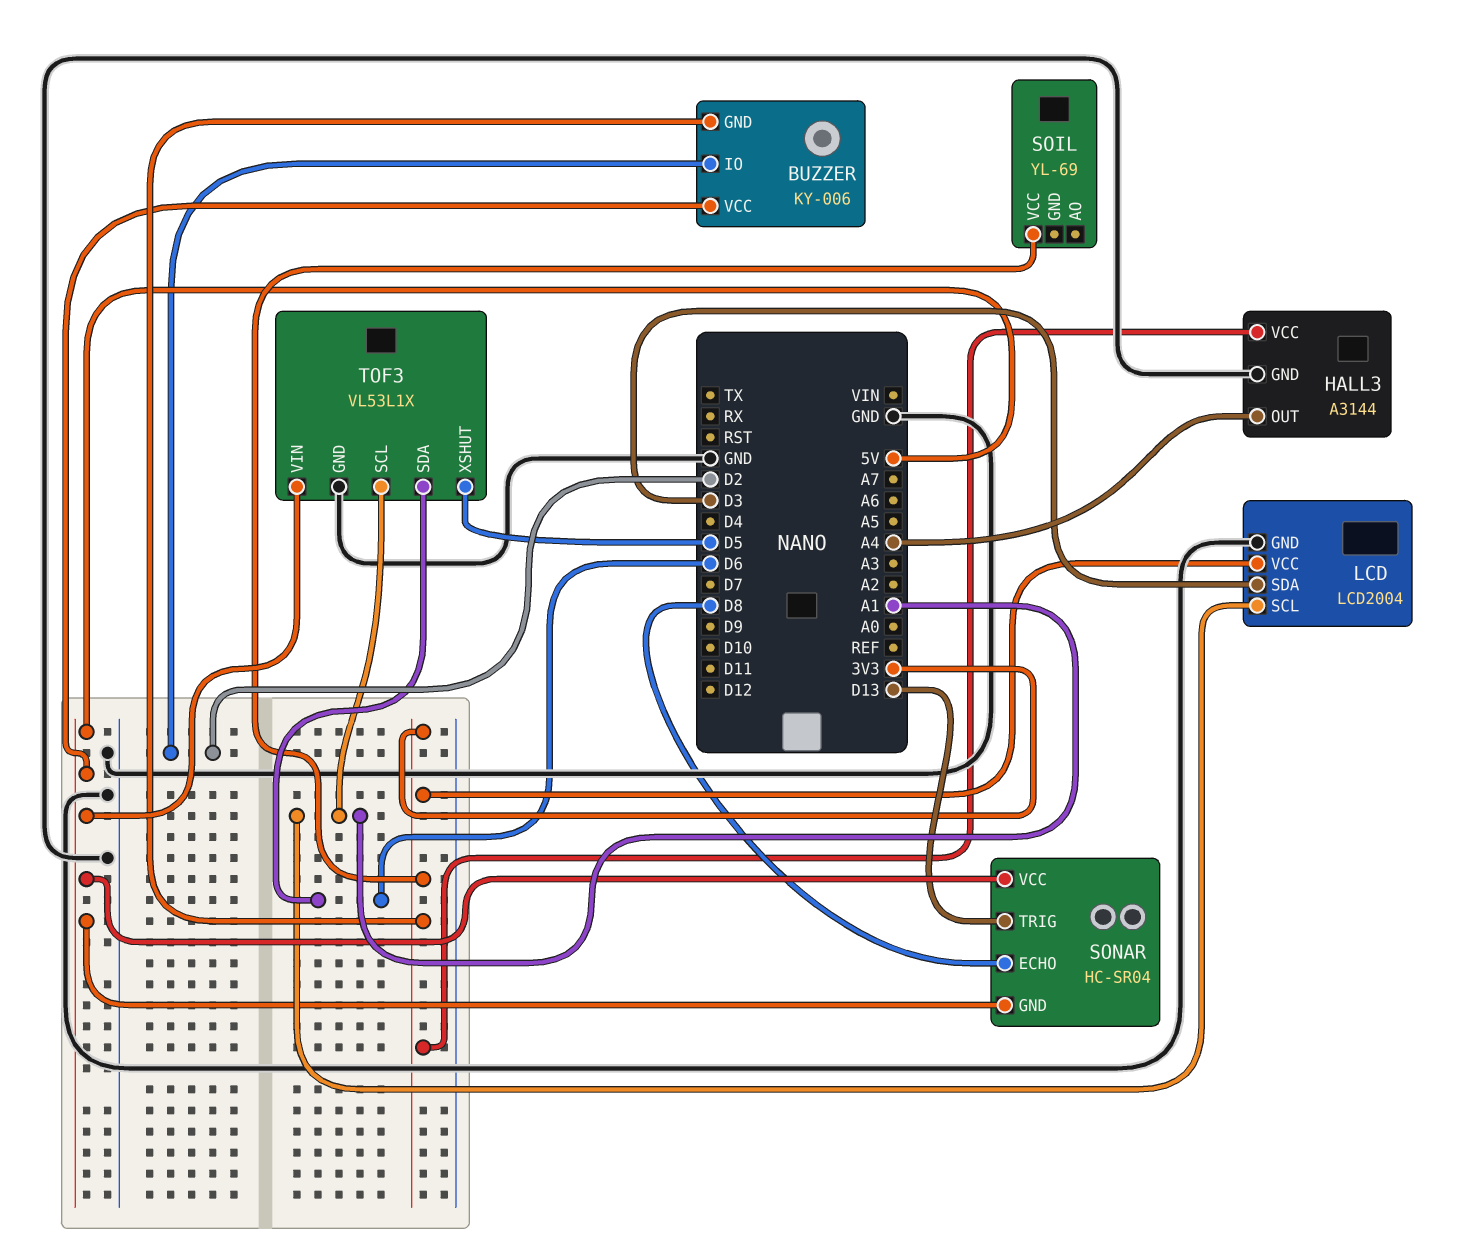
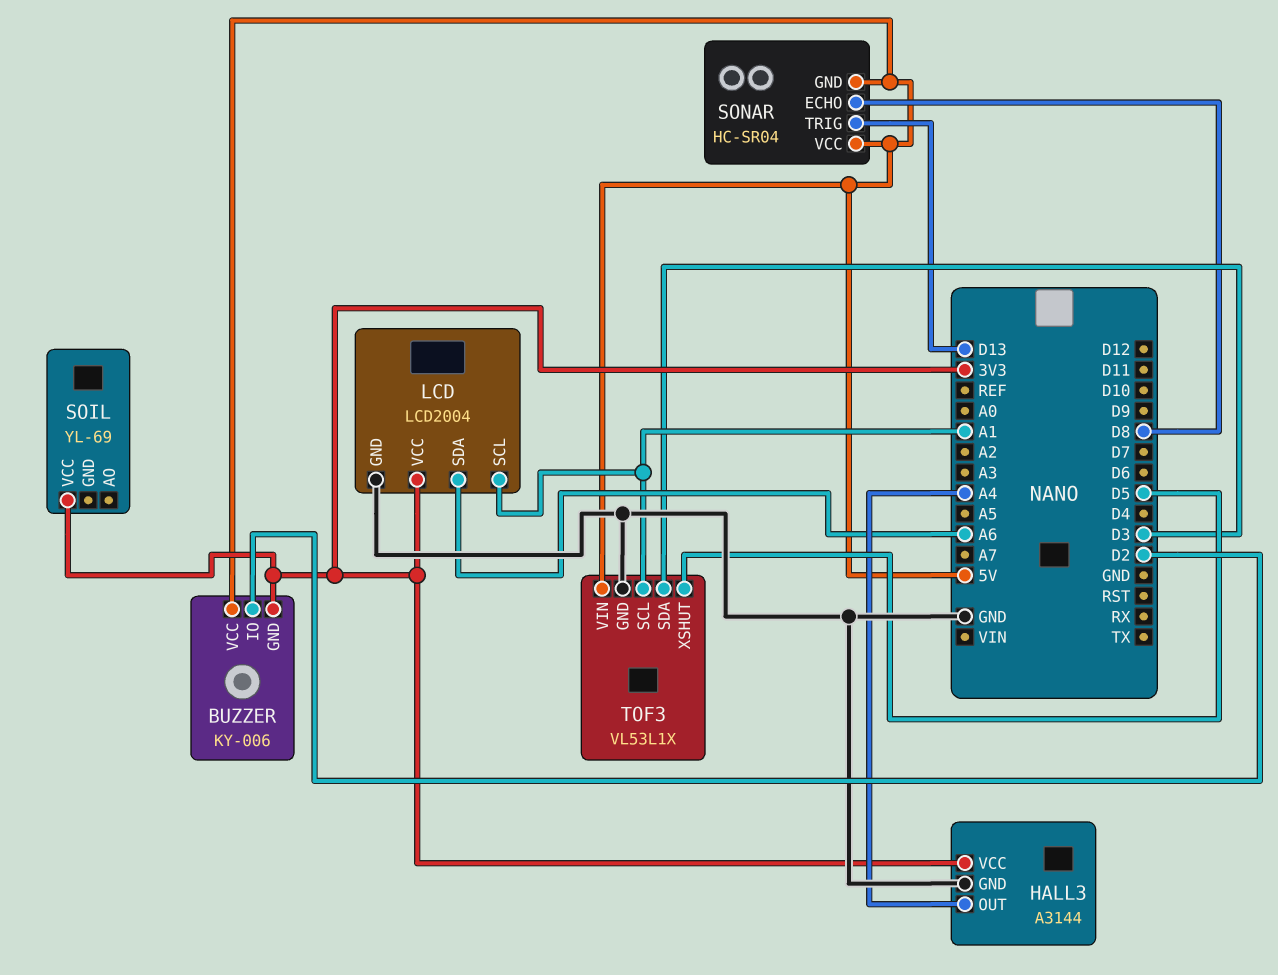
LCD pin SDA: D3 -> A6
TOF3 pin SDA: D6 -> D3

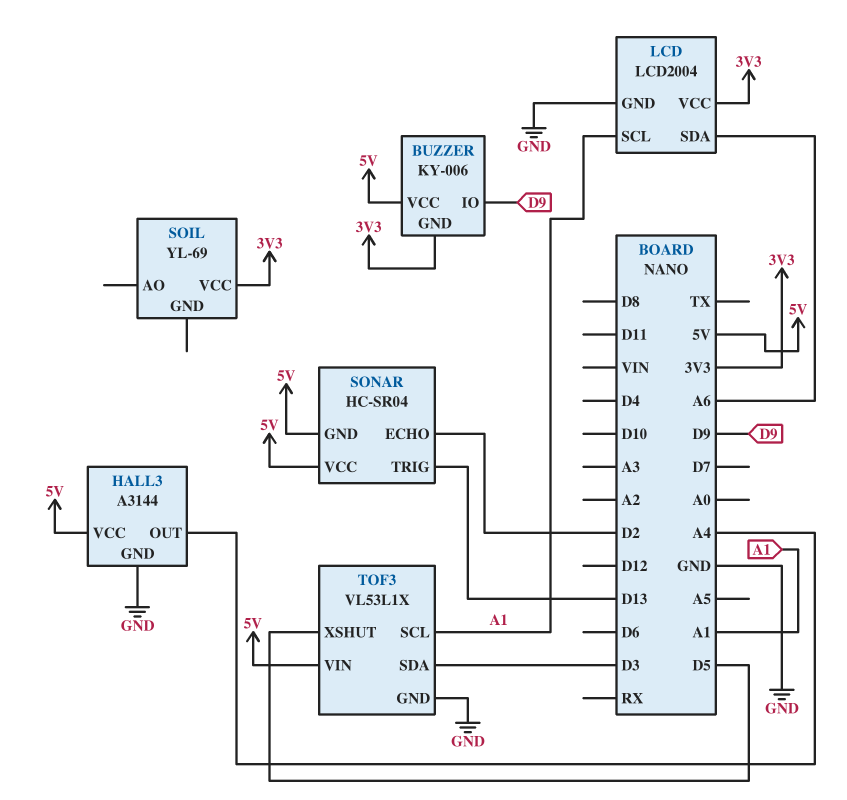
BUZZER pin IO: D2 -> D9
HALL3 pin VCC: 3V3 -> 5V
SONAR pin ECHO: D8 -> D2

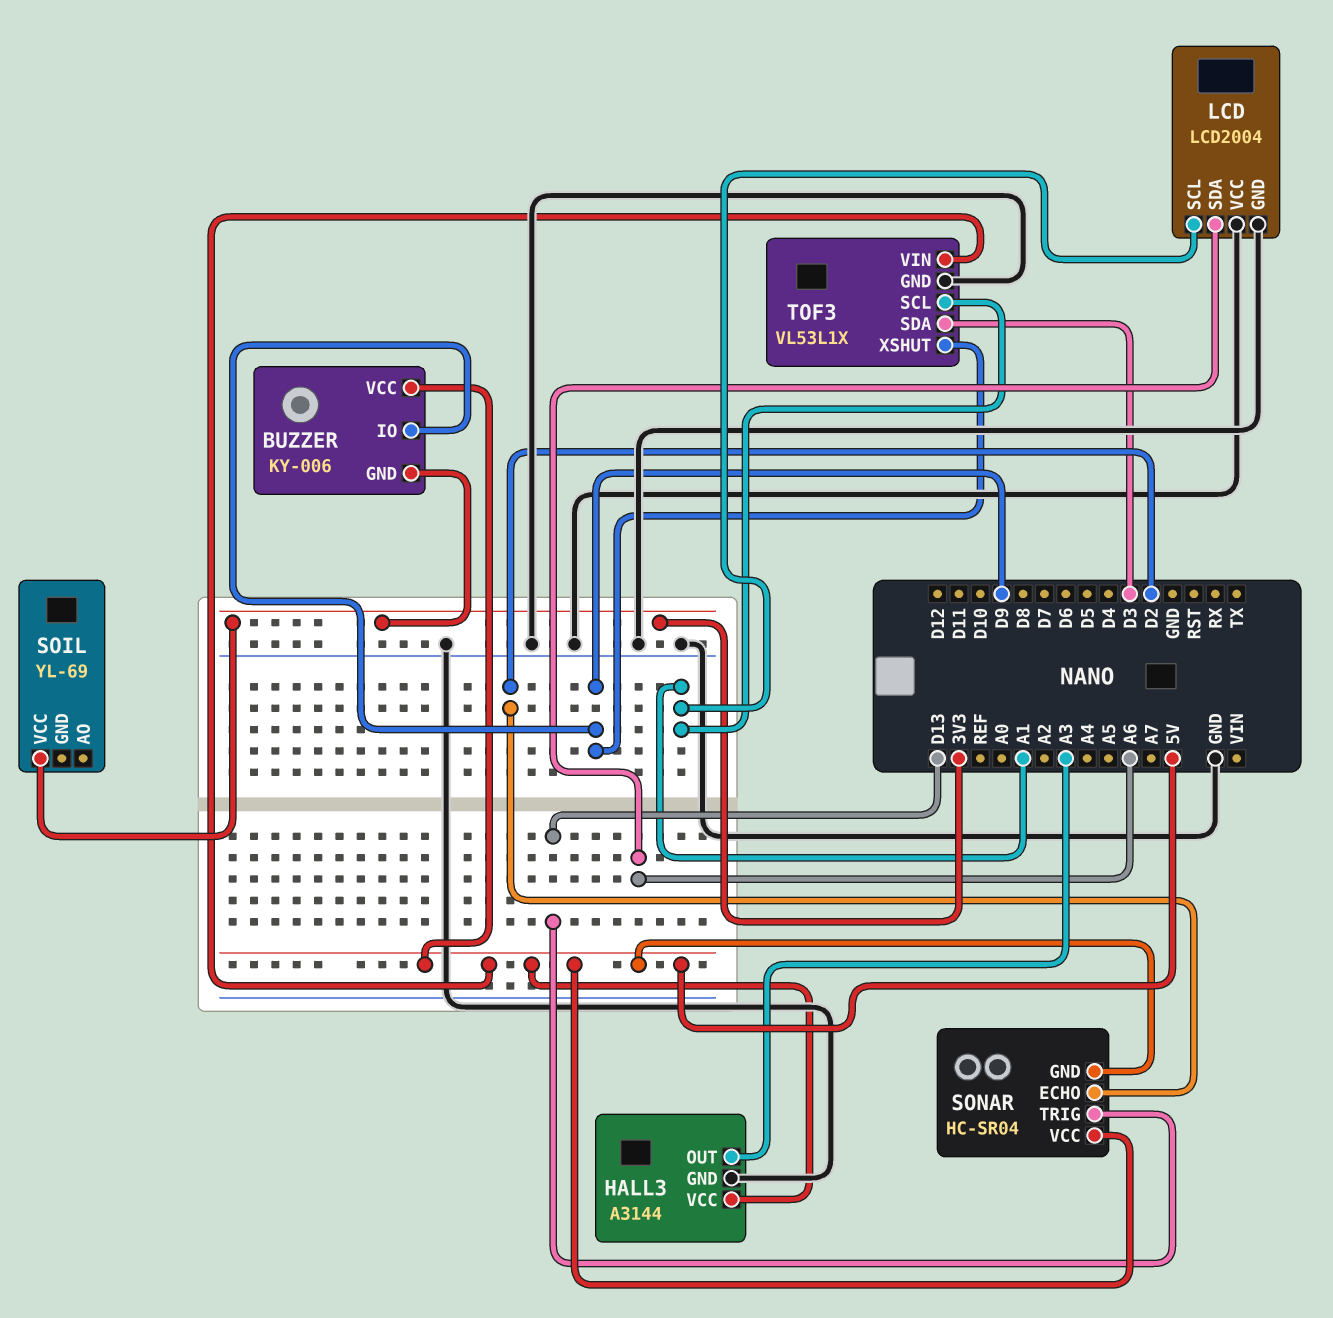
HALL3 pin OUT: A4 -> A3
LCD pin VCC: 3V3 -> GND
TOF3 pin XSHUT: D5 -> D9

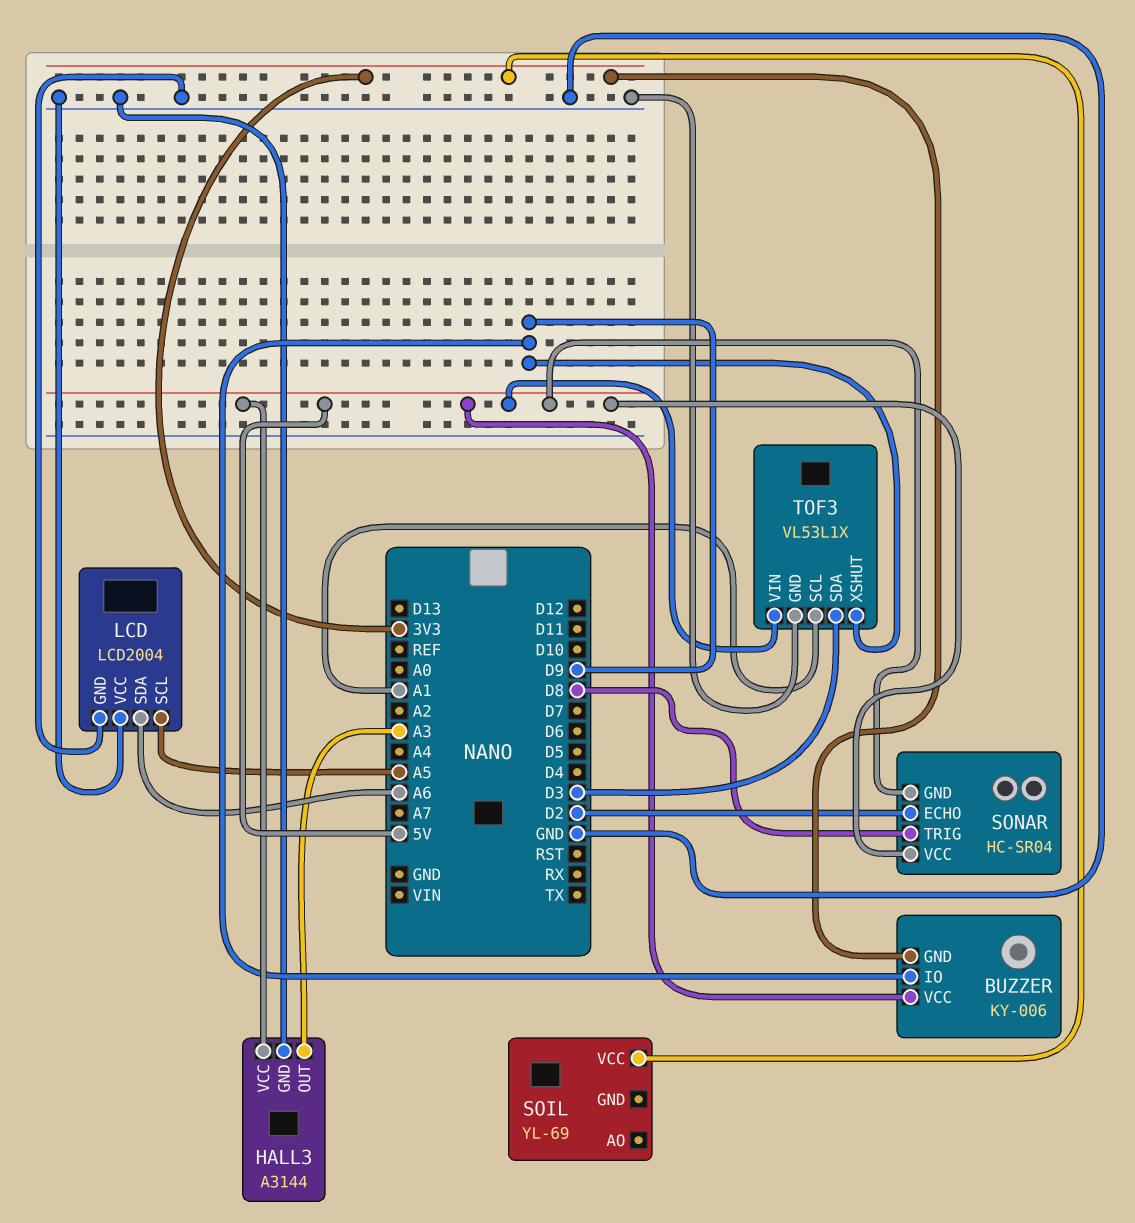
LCD pin SCL: A1 -> A5
SONAR pin TRIG: D13 -> D8

